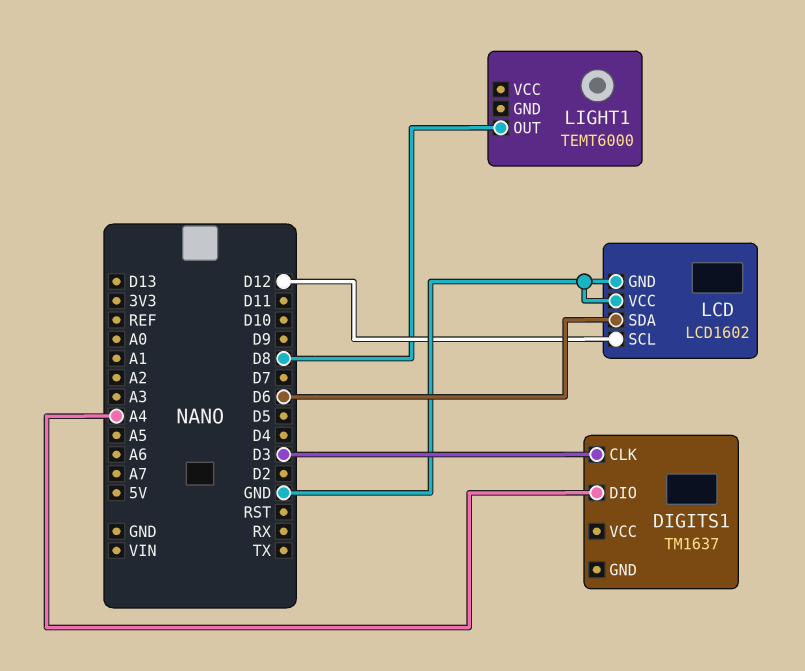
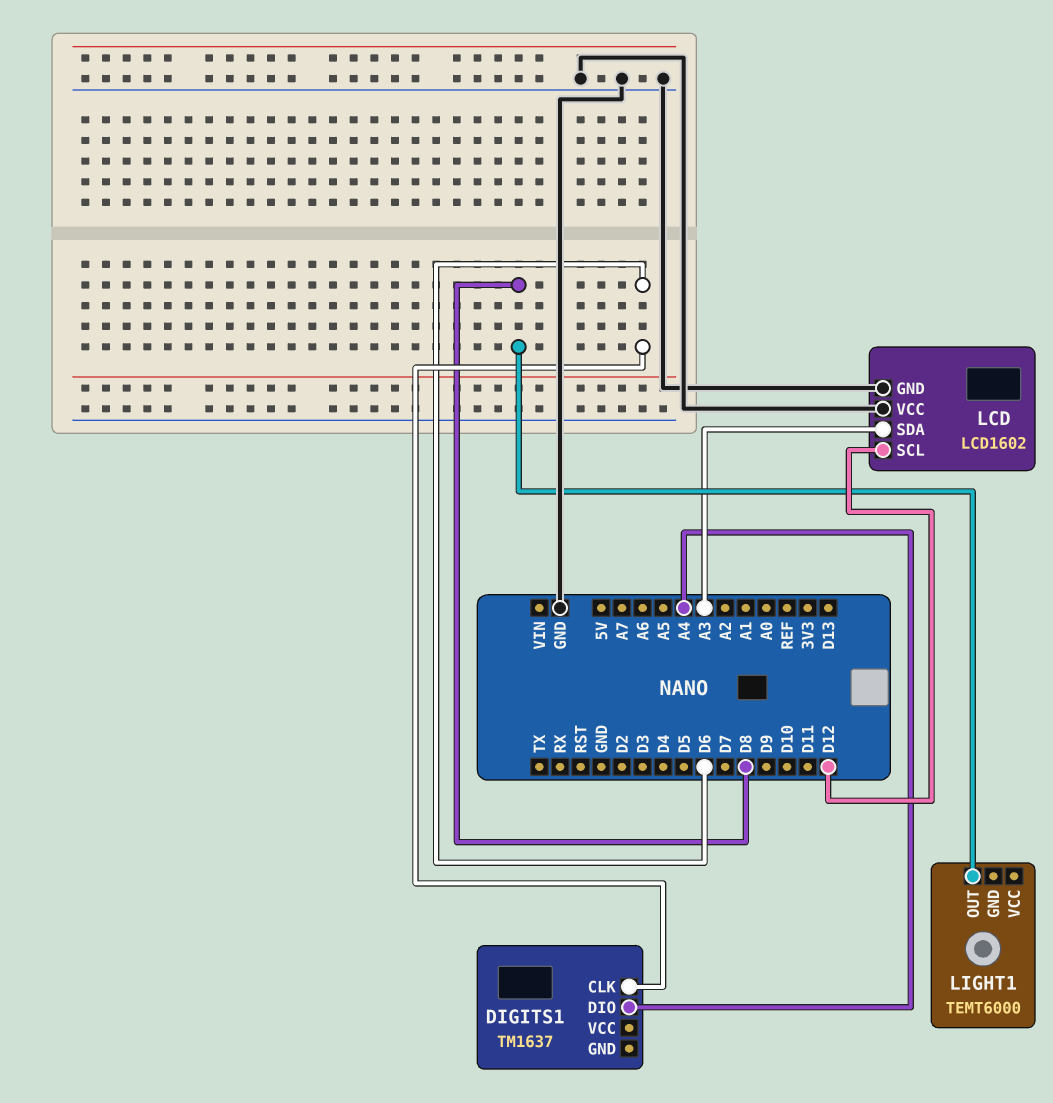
DIGITS1 pin CLK: D3 -> D6
LCD pin SDA: D6 -> A3

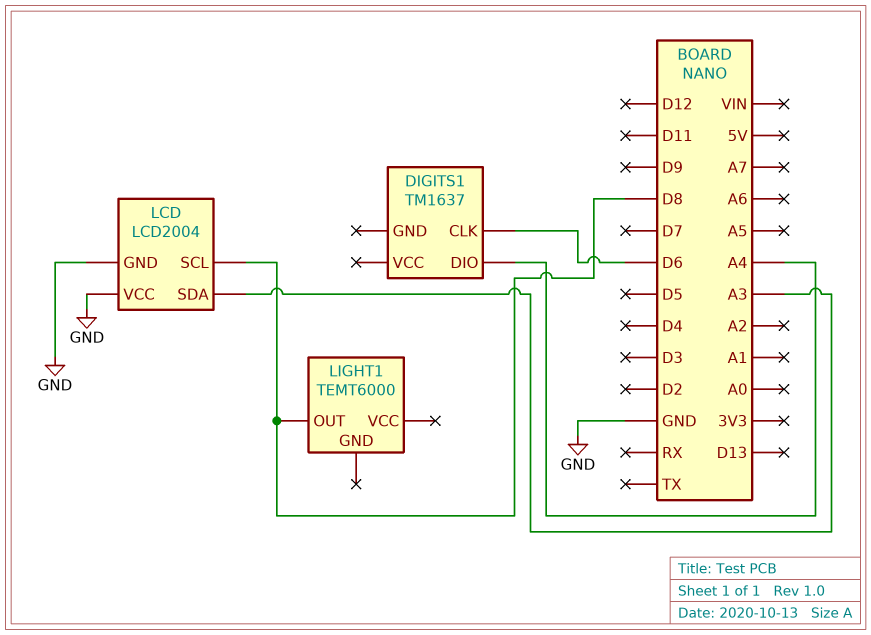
LCD: LCD1602 -> LCD2004
LCD pin SCL: D12 -> D8

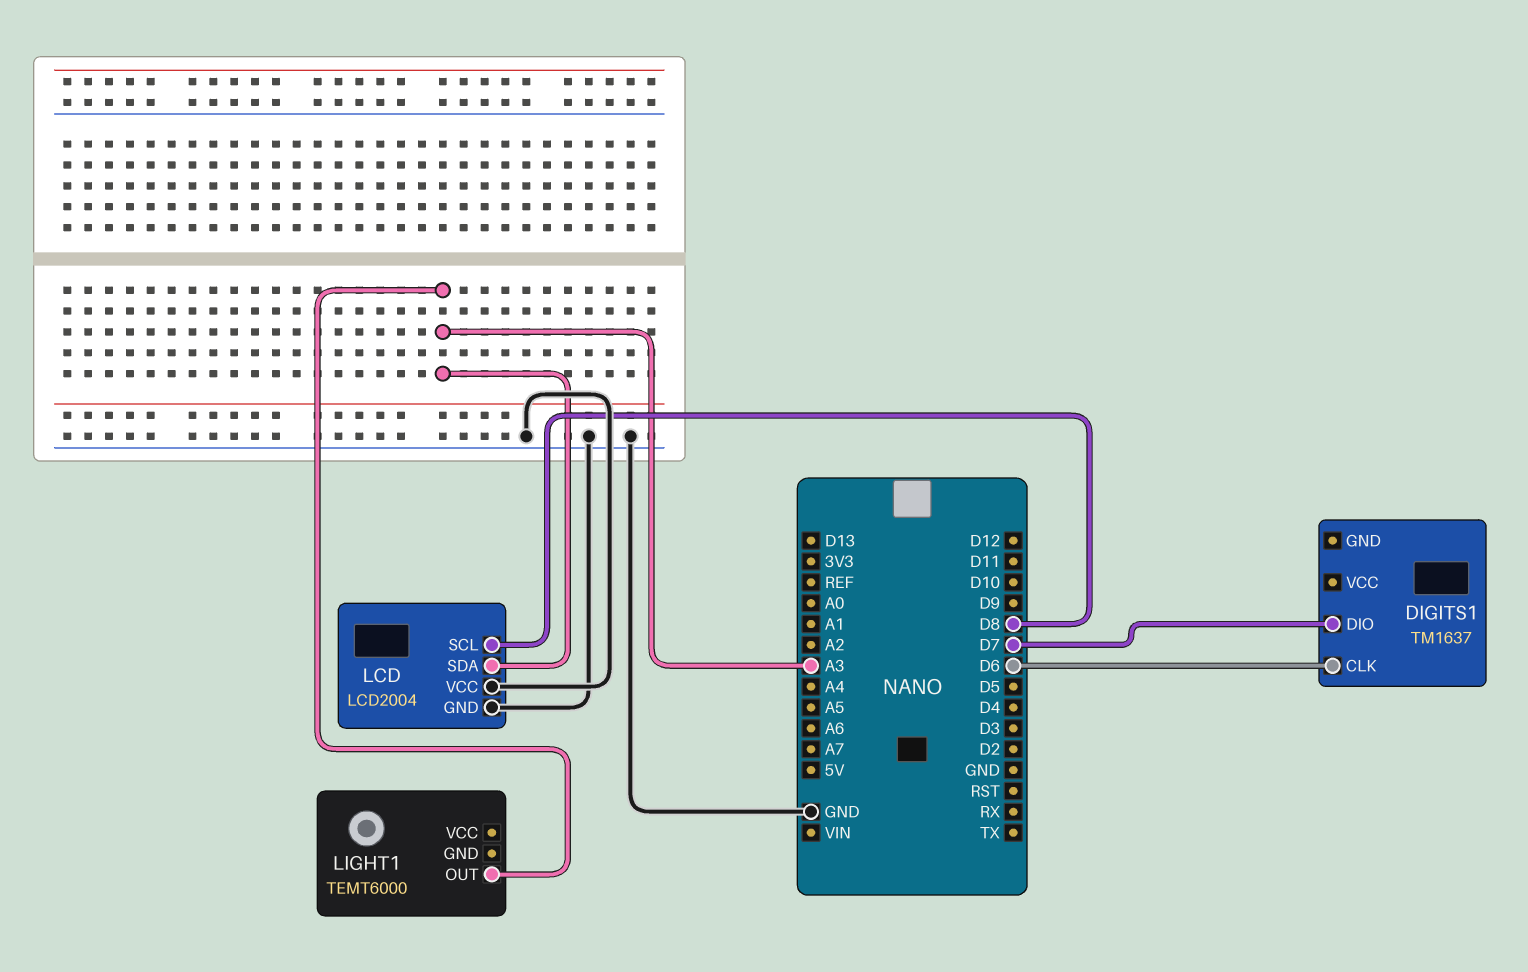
DIGITS1 pin DIO: A4 -> D7
LIGHT1 pin OUT: D8 -> A3

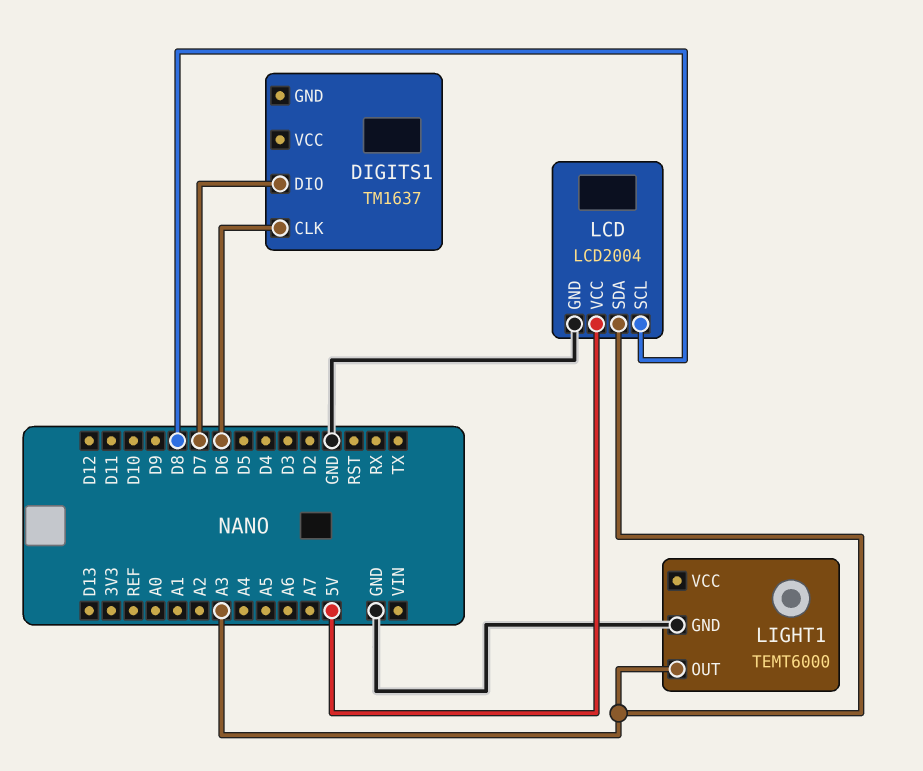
LCD pin VCC: GND -> 5V
LIGHT1 pin GND: none -> GND

